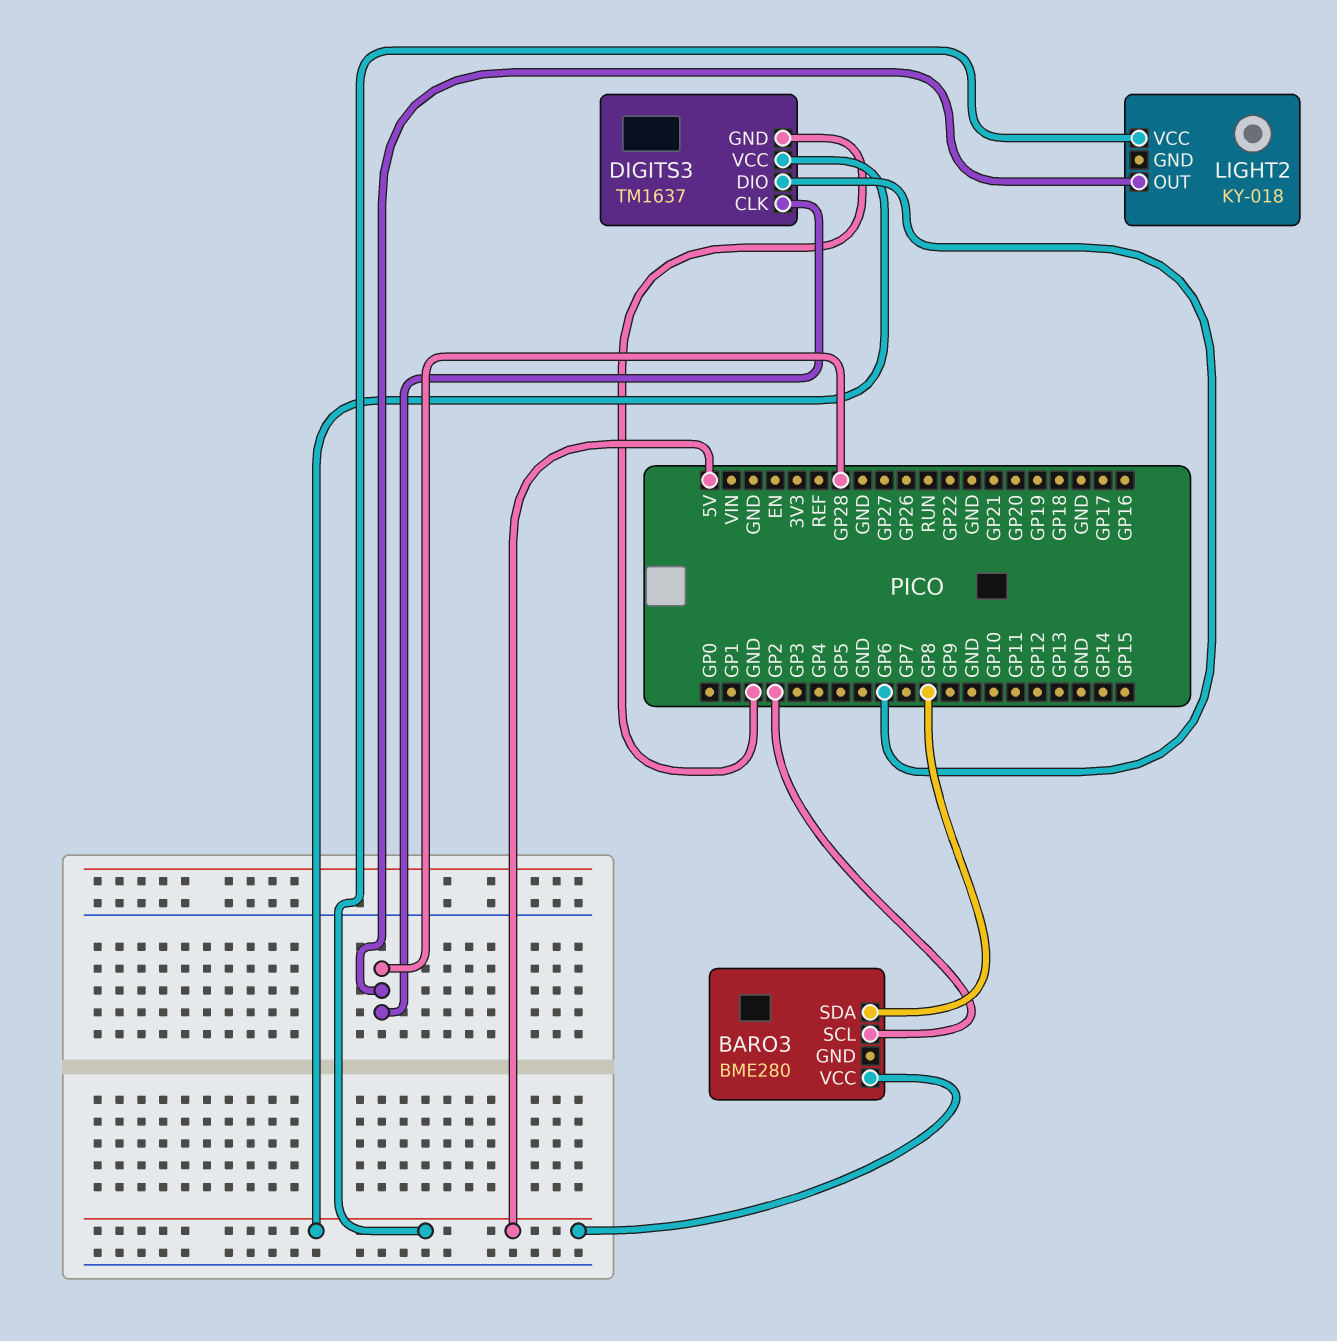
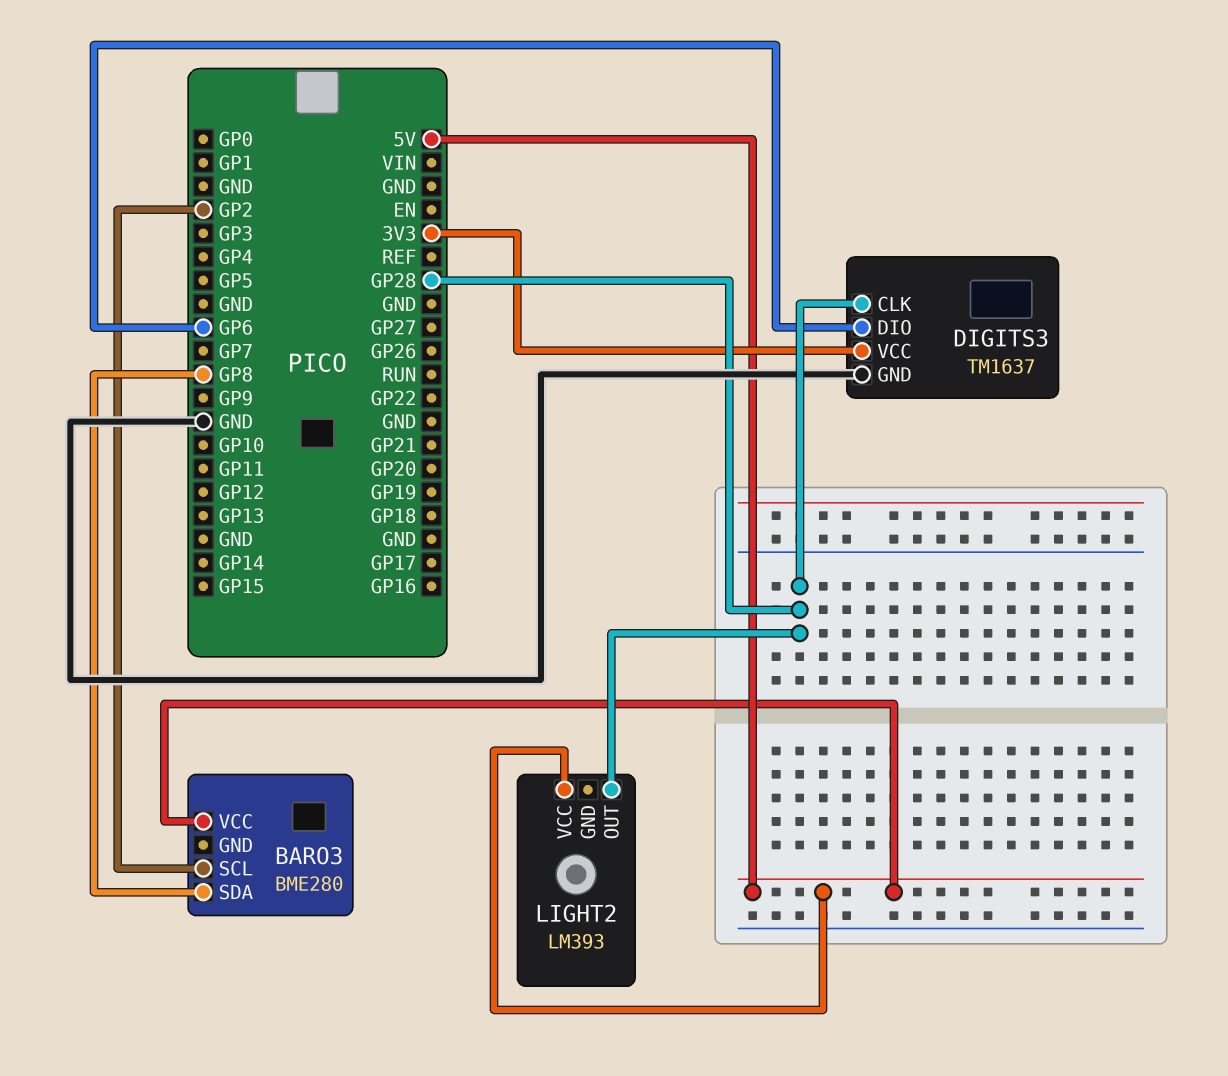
DIGITS3 pin VCC: 5V -> 3V3
LIGHT2: KY-018 -> LM393

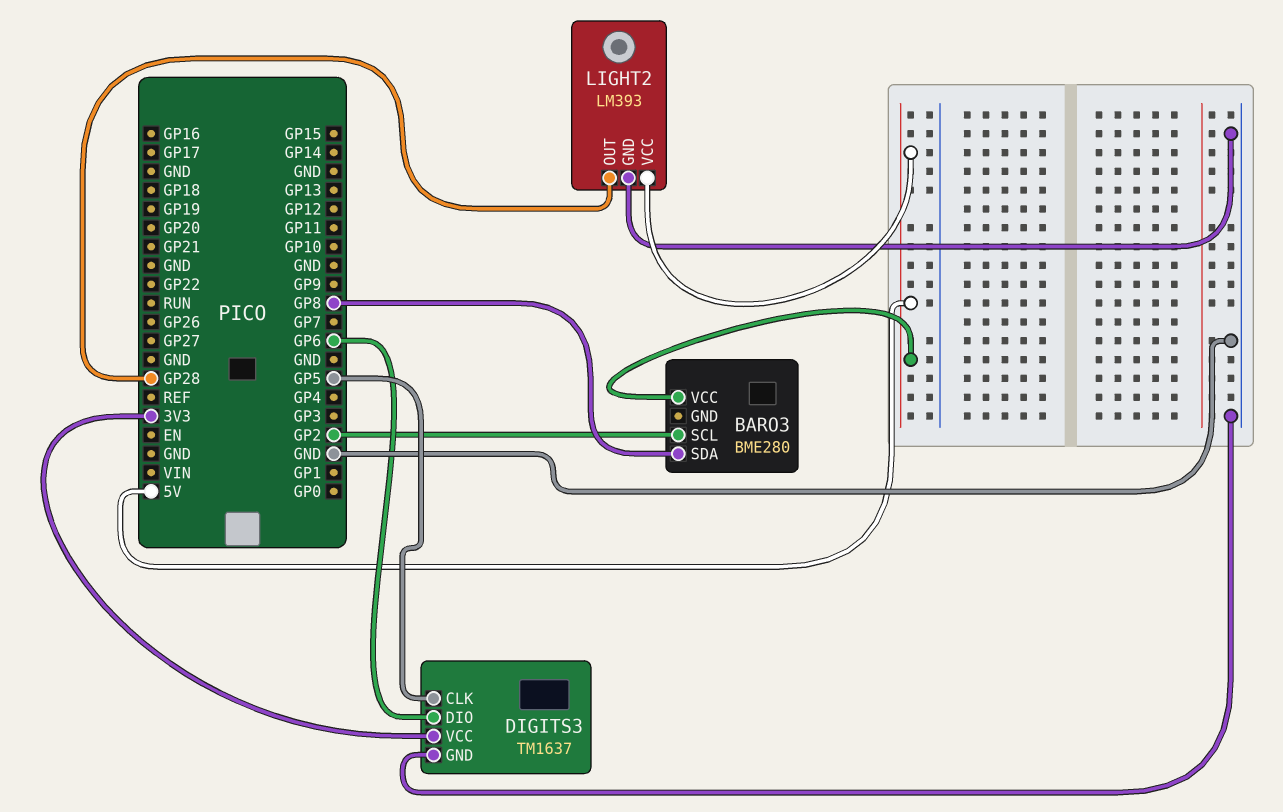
DIGITS3 pin CLK: GP28 -> GP5
LIGHT2 pin GND: none -> GND

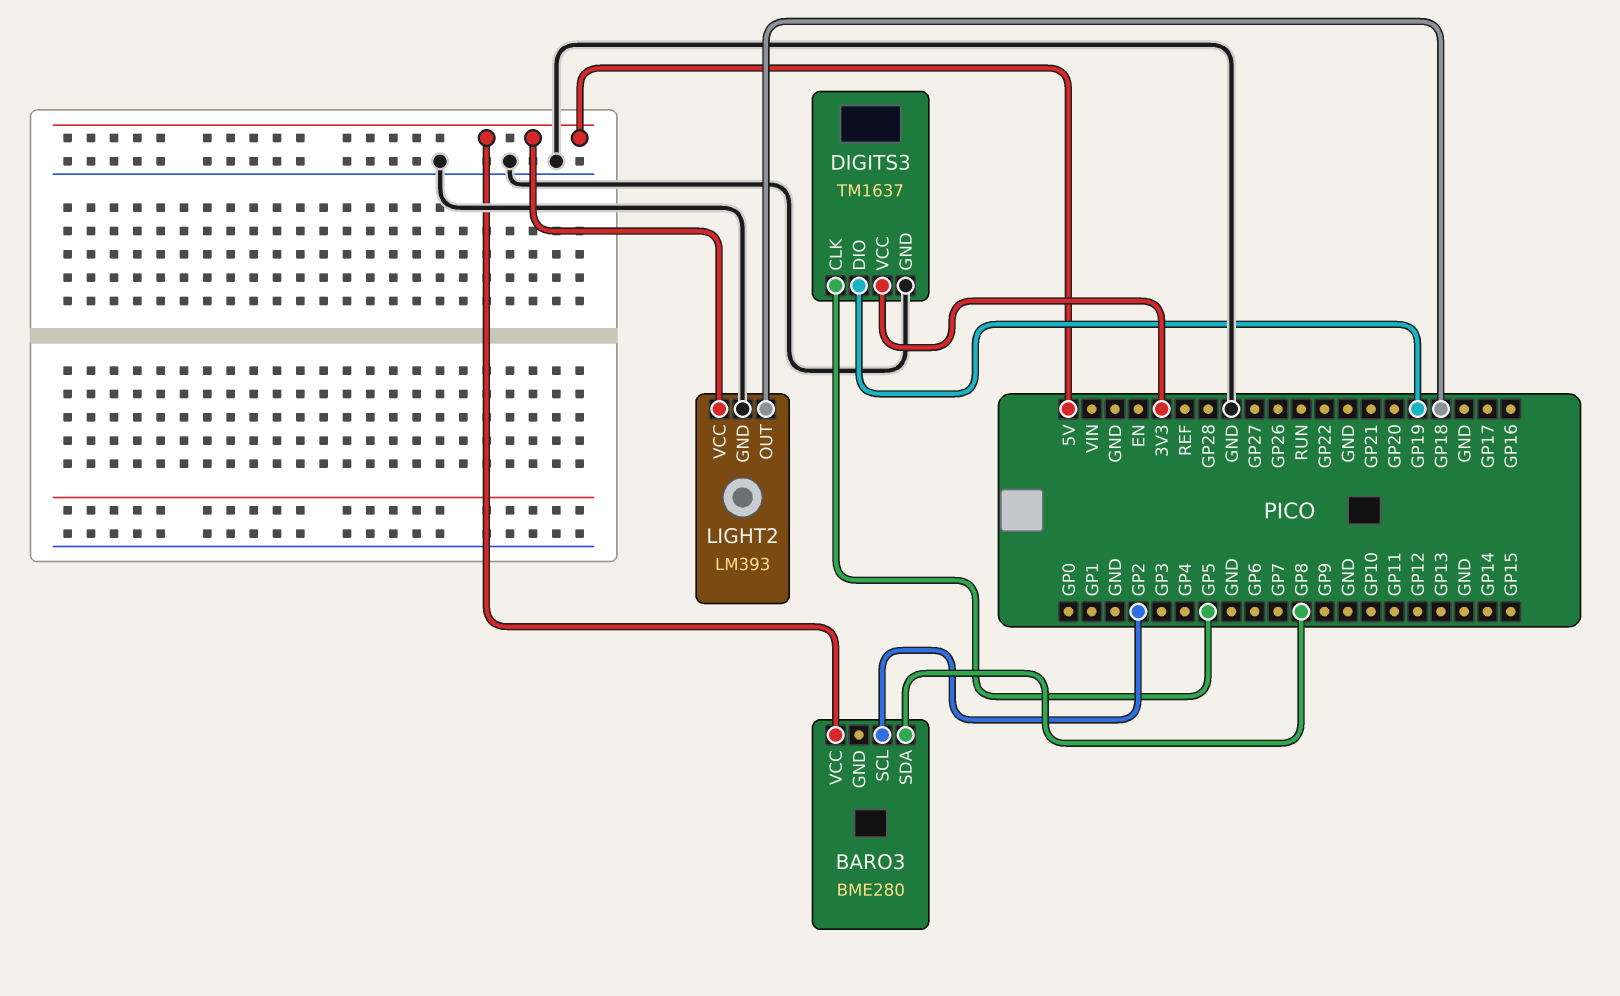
DIGITS3 pin DIO: GP6 -> GP19
LIGHT2 pin OUT: GP28 -> GP18

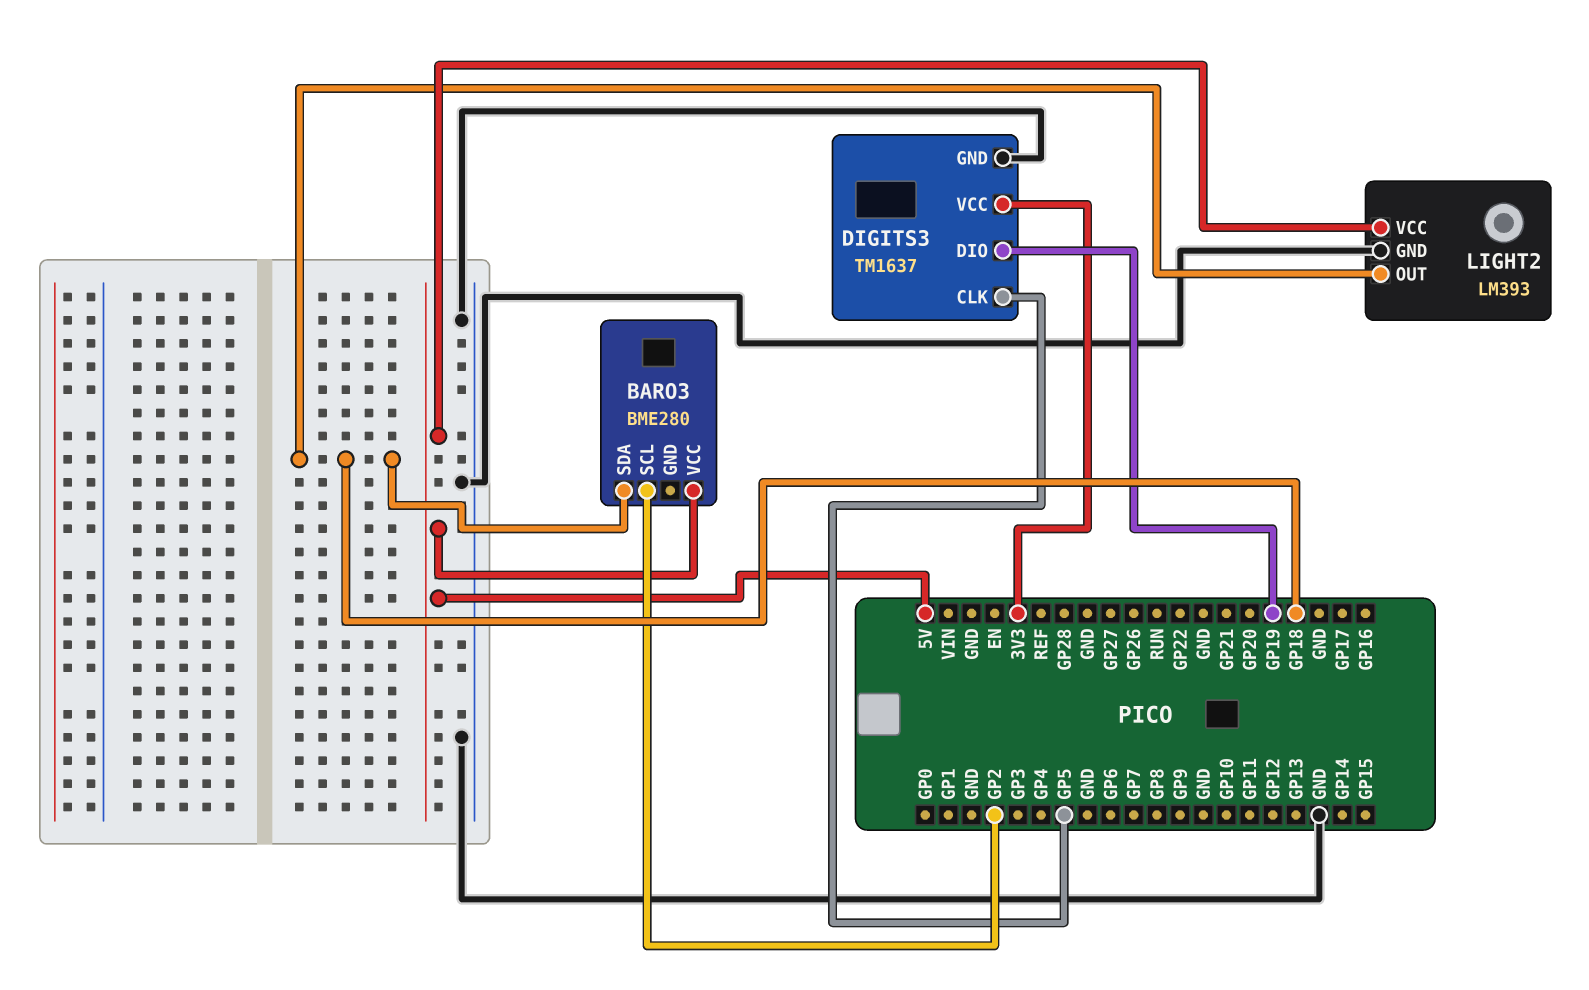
BARO3 pin SDA: GP8 -> GP18

